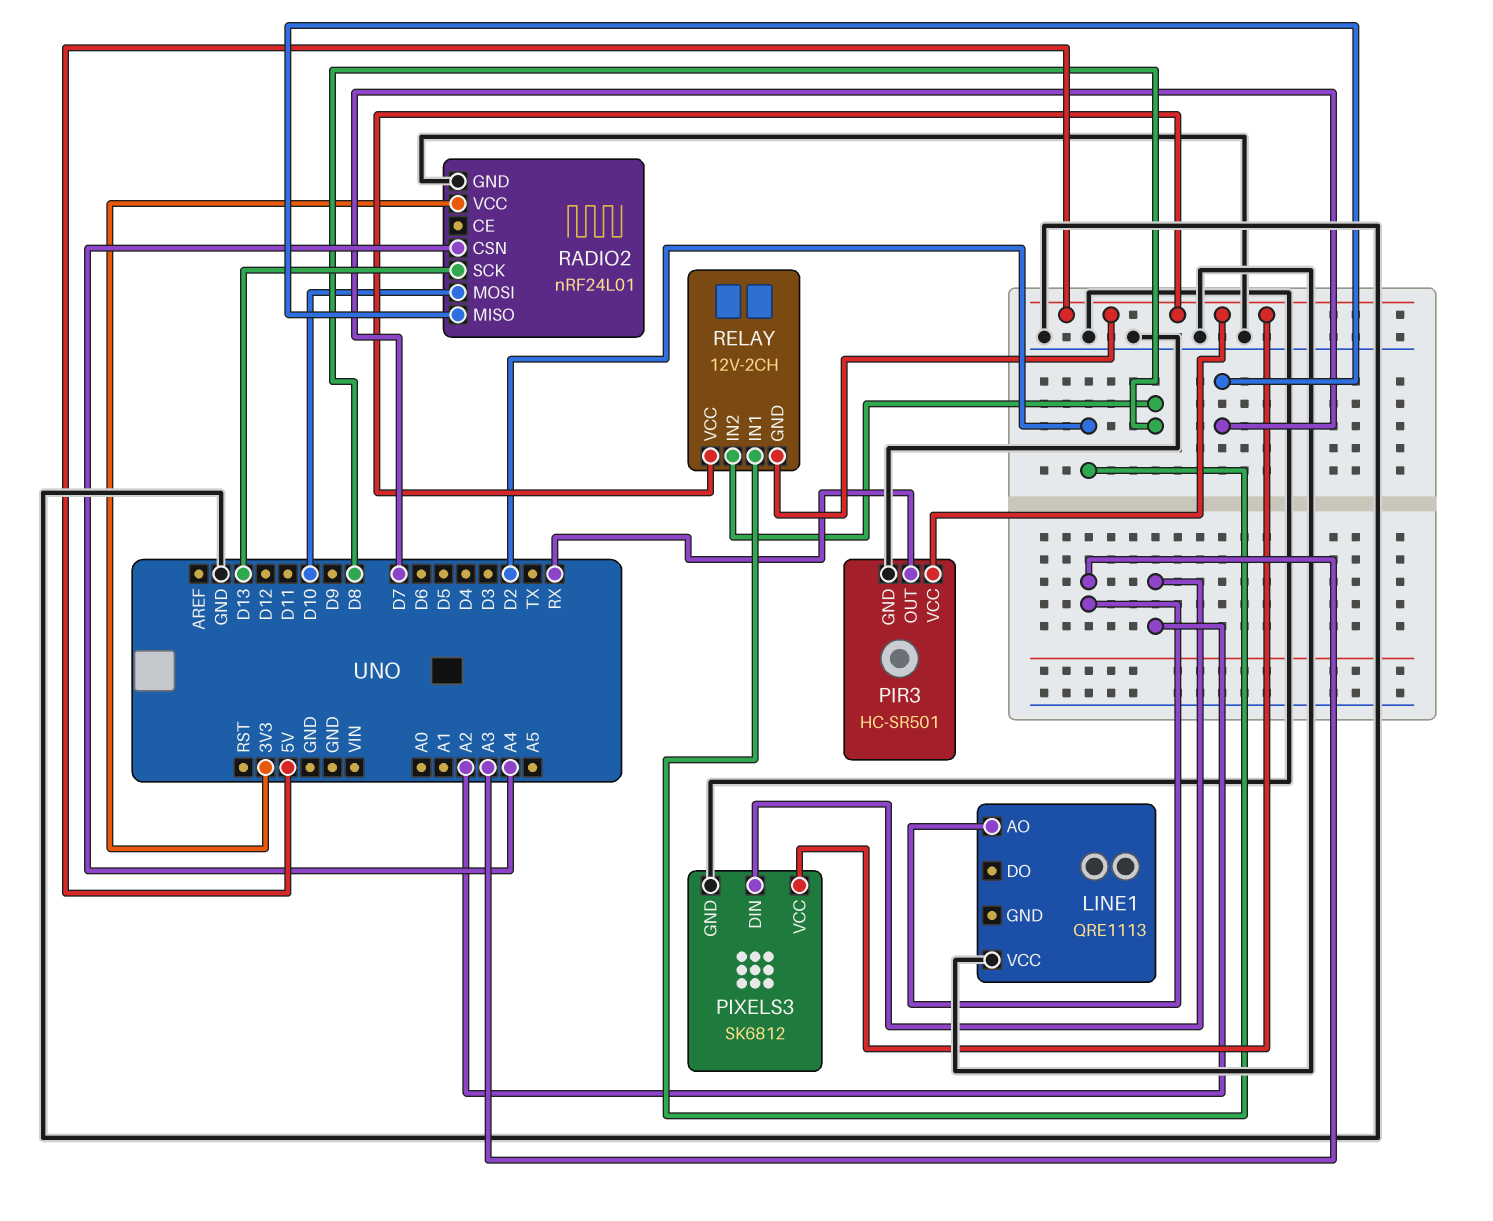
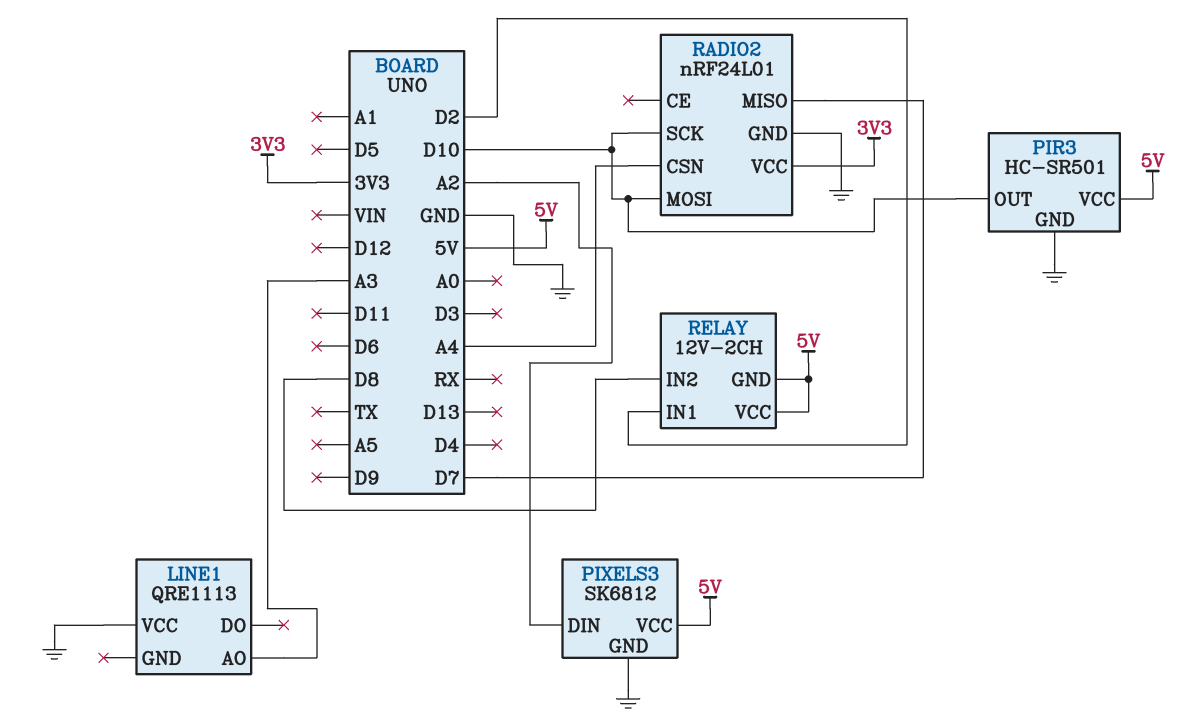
PIR3 pin OUT: RX -> D10
RADIO2 pin SCK: D13 -> D10

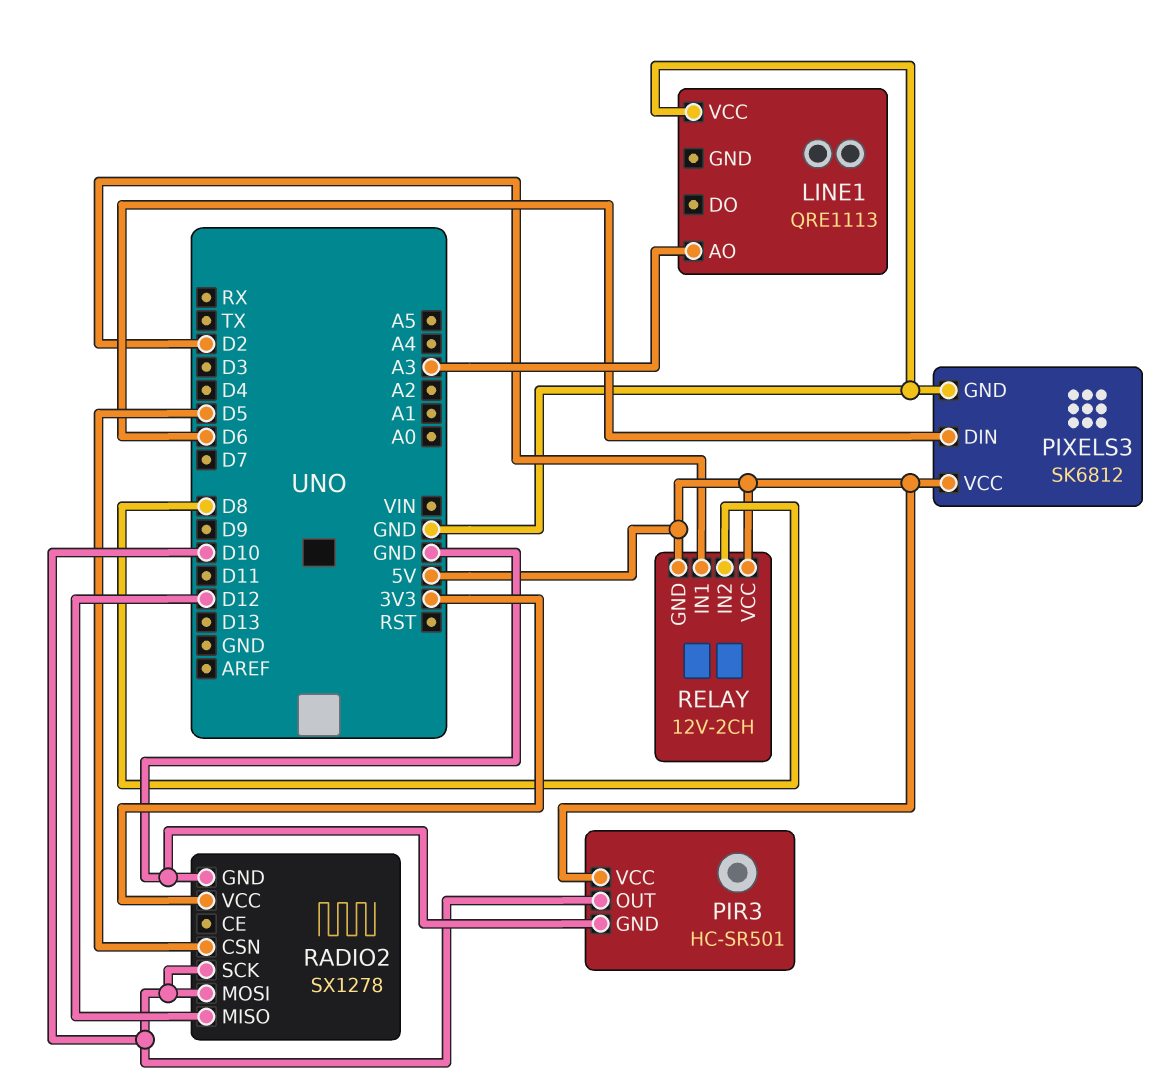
PIXELS3 pin DIN: A2 -> D6
RADIO2: nRF24L01 -> SX1278
RADIO2 pin CSN: A4 -> D5
RADIO2 pin MISO: D7 -> D12

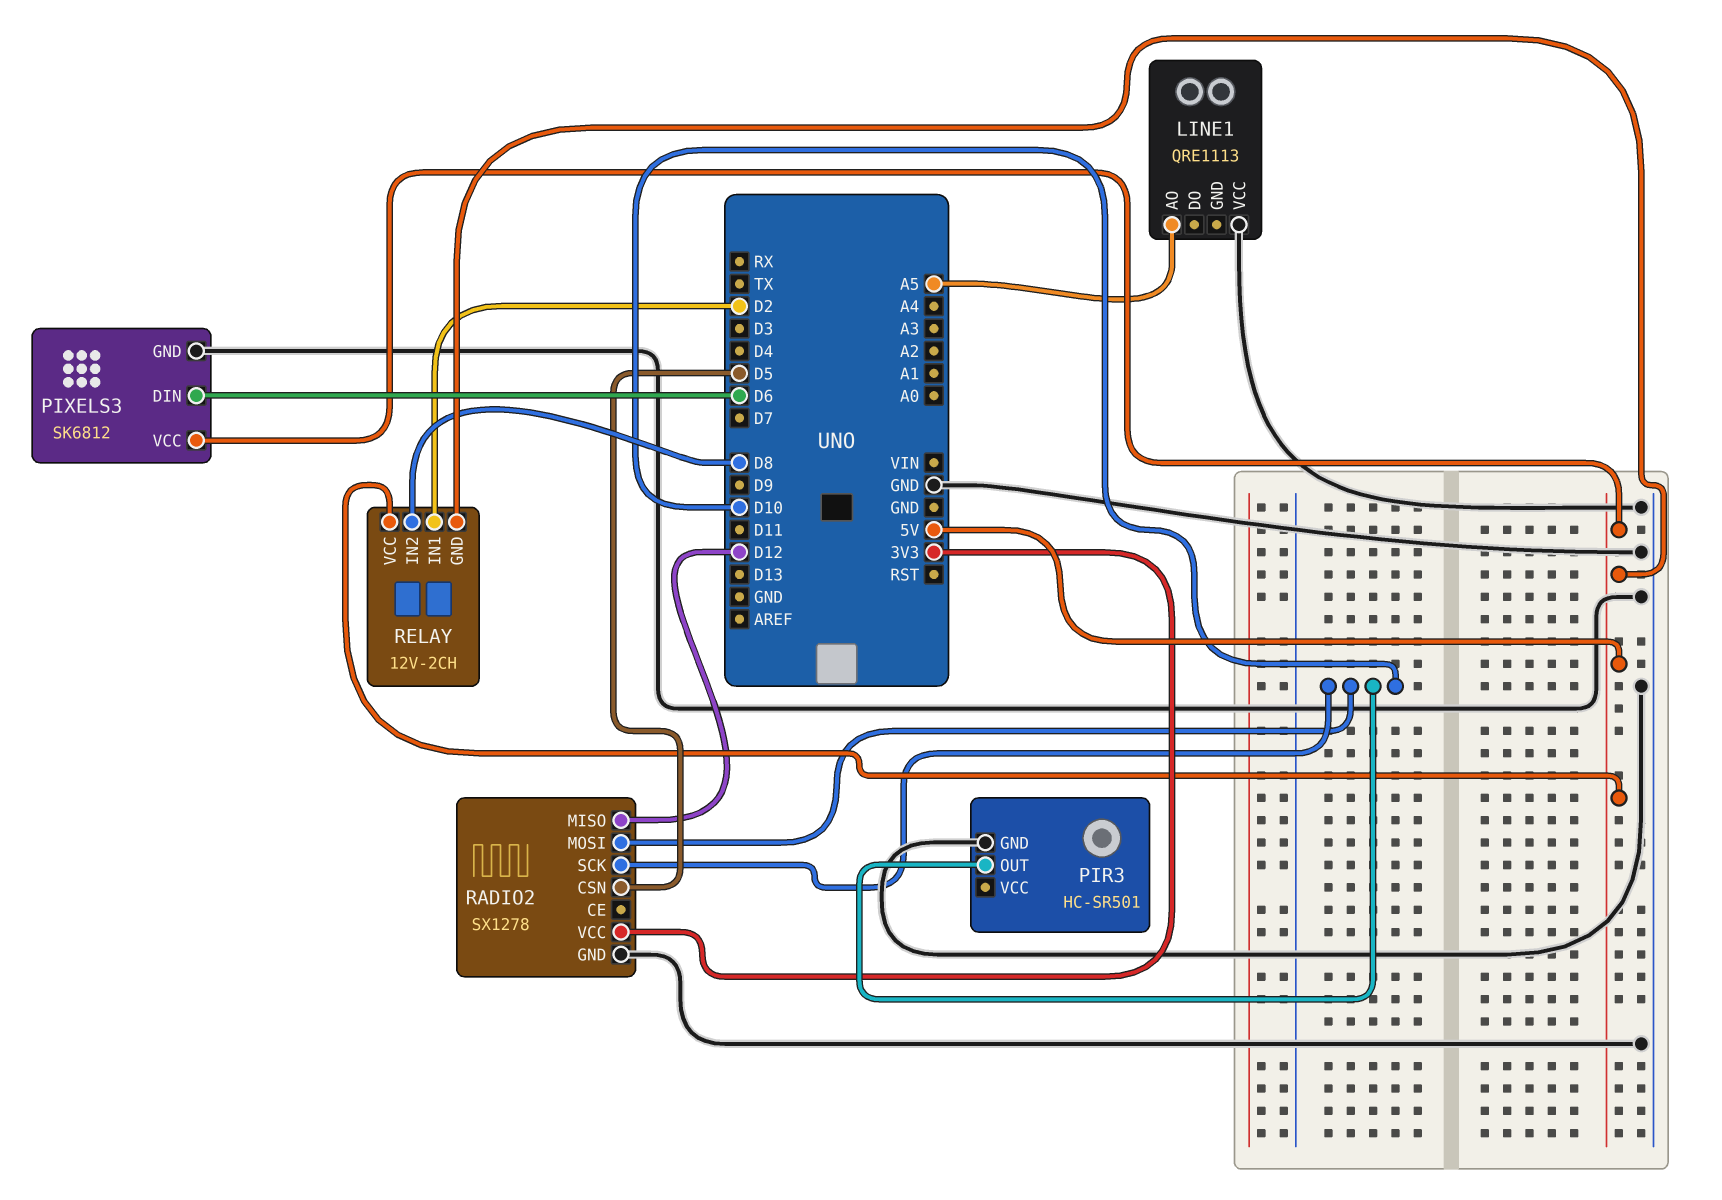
LINE1 pin AO: A3 -> A5
PIR3 pin VCC: 5V -> none

